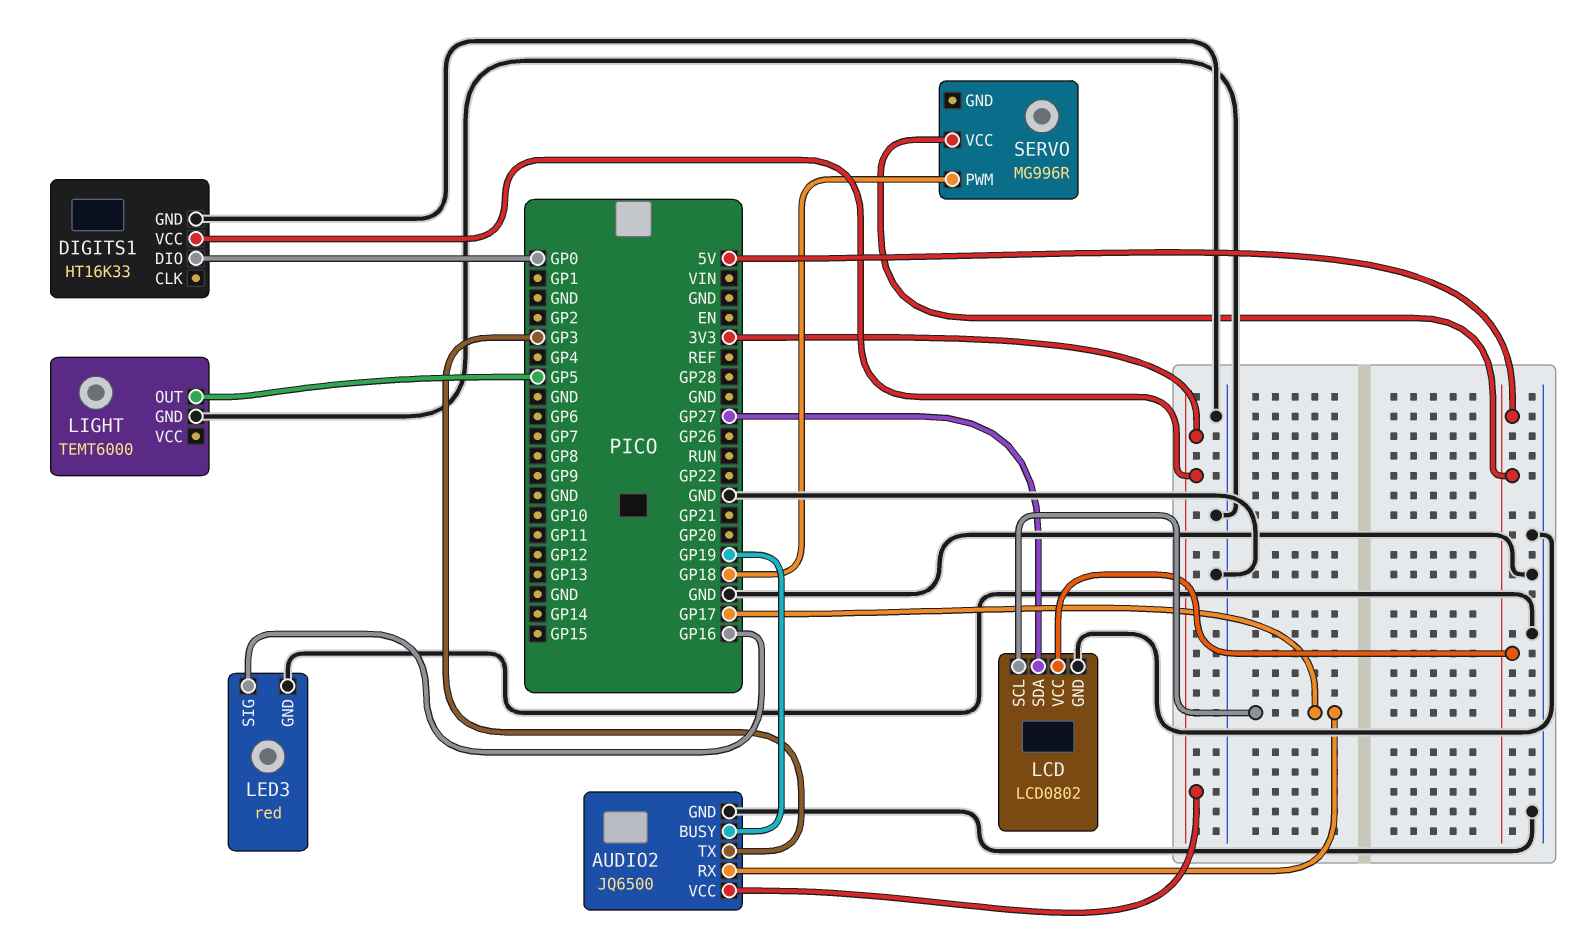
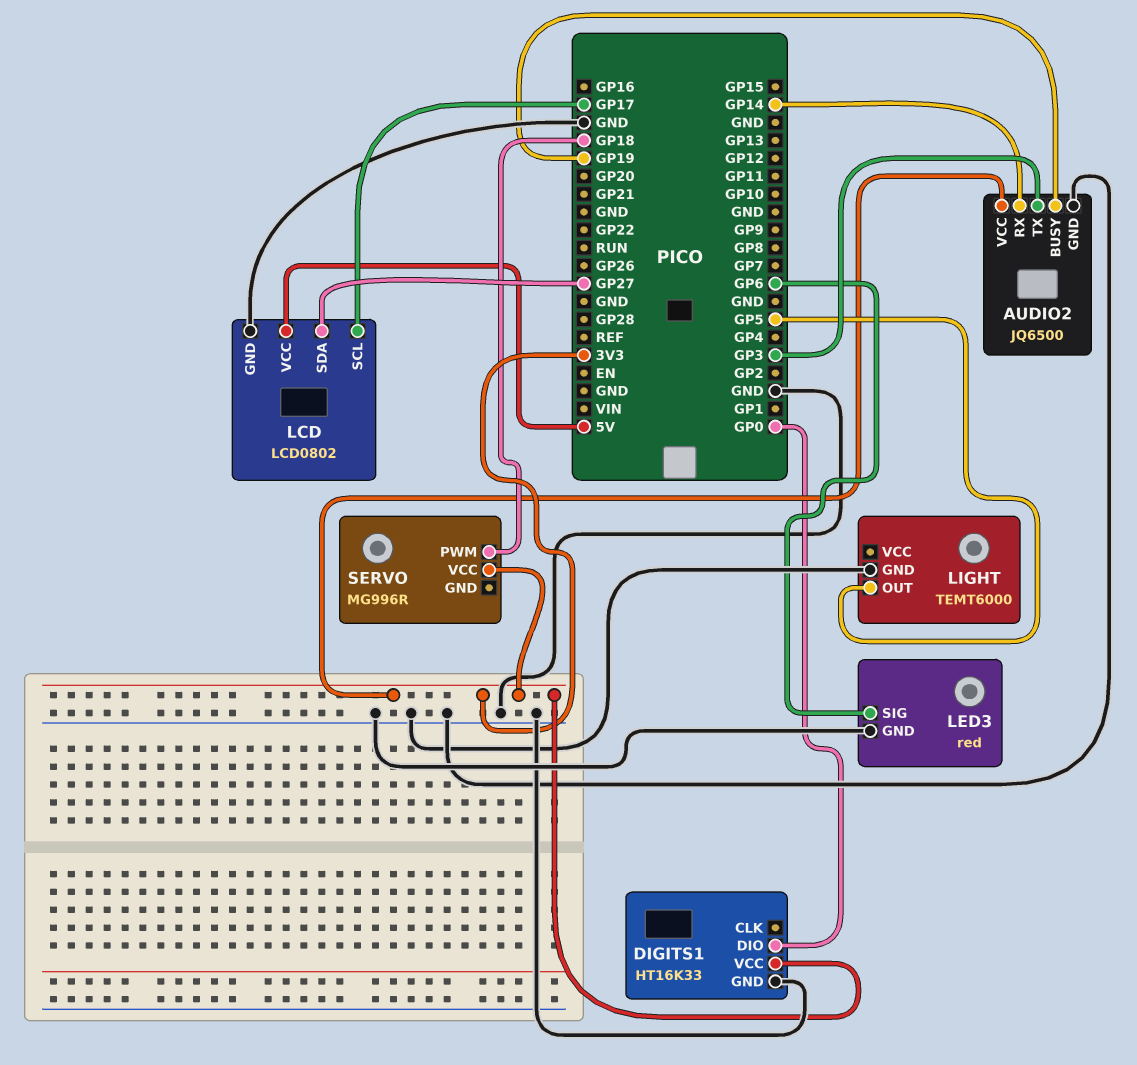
AUDIO2 pin RX: GP17 -> GP14
LED3 pin SIG: GP16 -> GP6
SERVO pin VCC: 5V -> 3V3

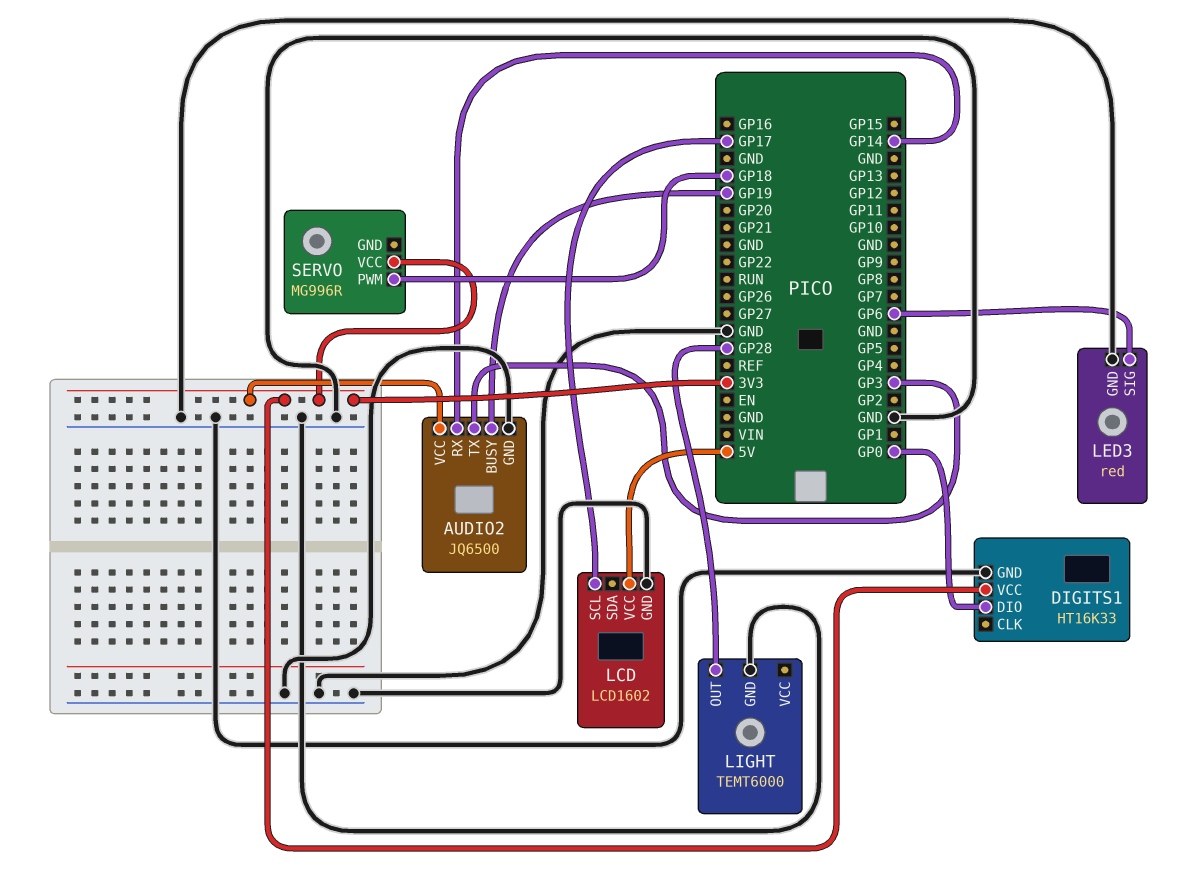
LCD: LCD0802 -> LCD1602
LCD pin SDA: GP27 -> none
LIGHT pin OUT: GP5 -> GP28

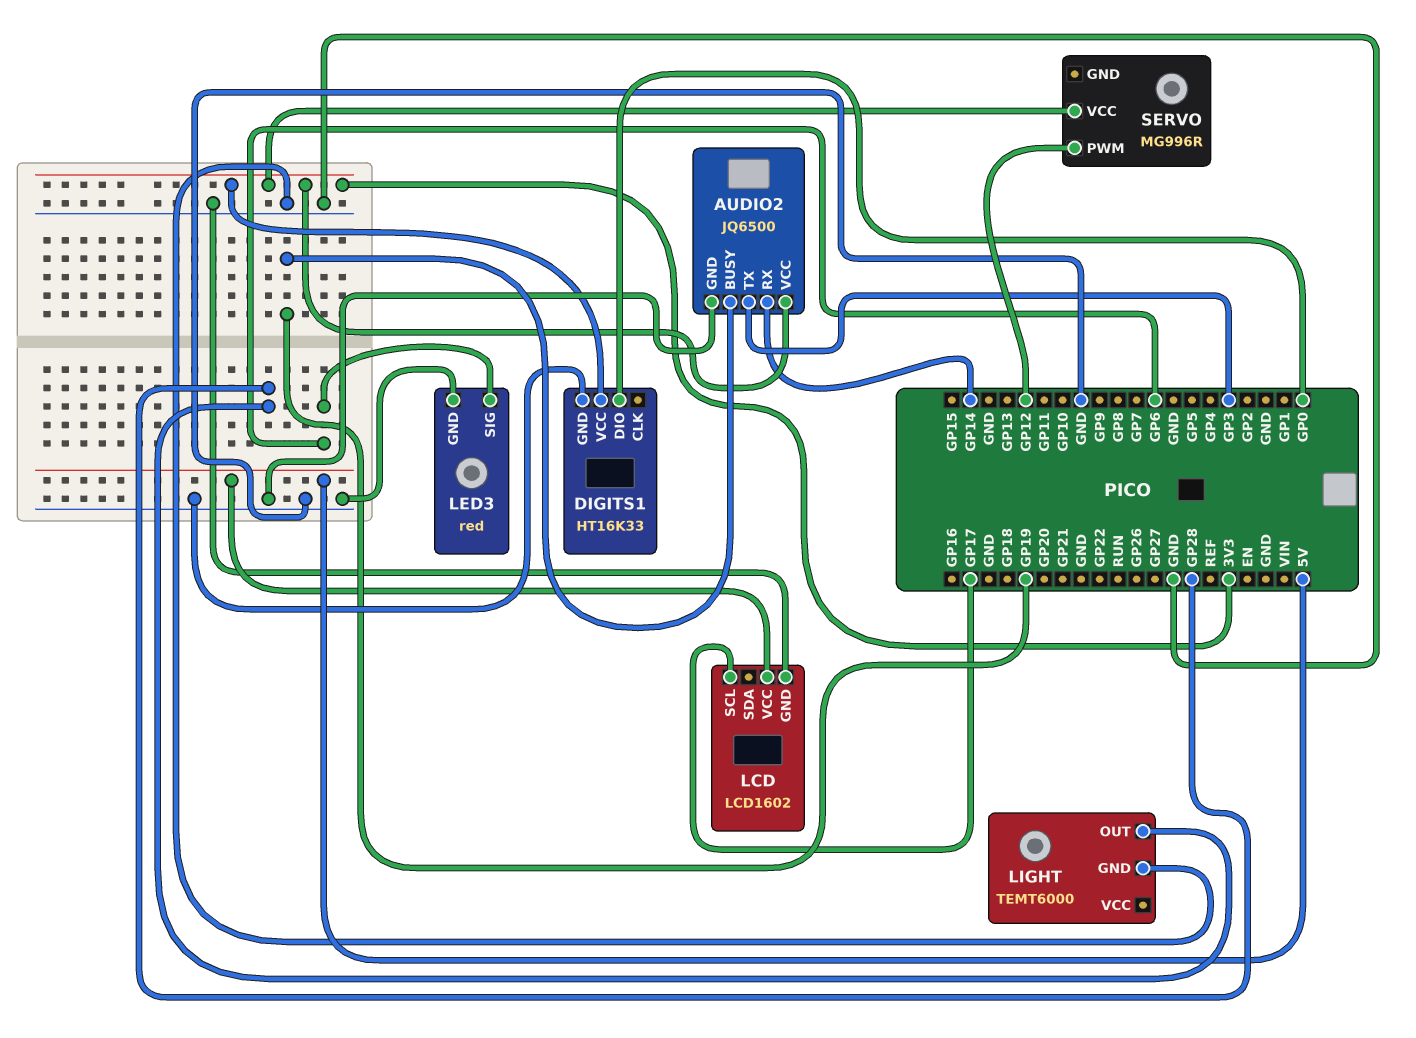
SERVO pin PWM: GP18 -> GP12

